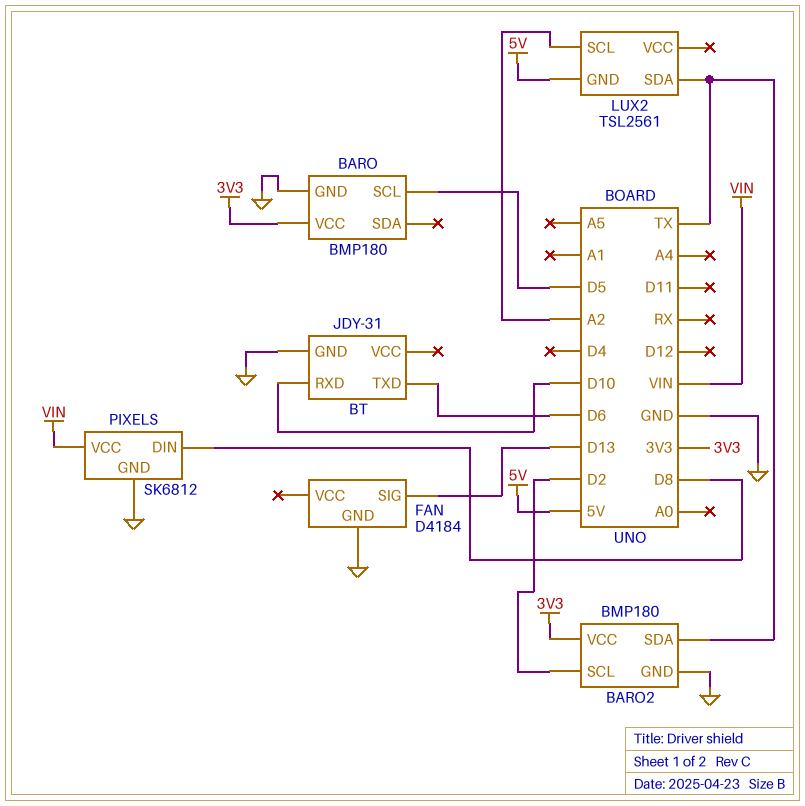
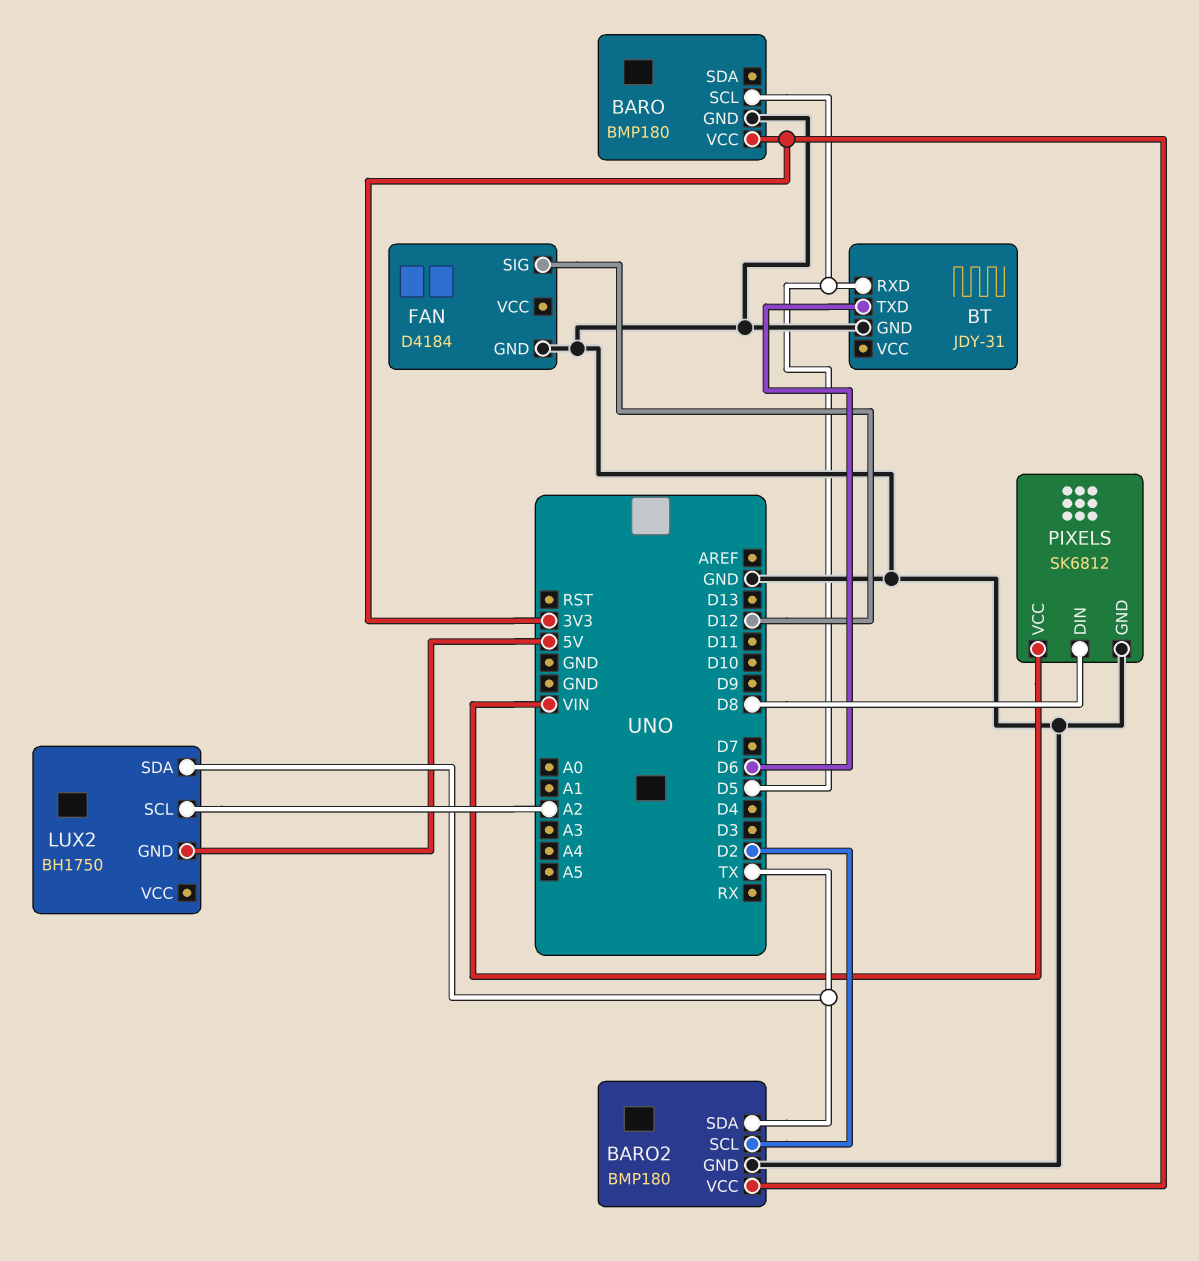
BT pin RXD: D10 -> D5
FAN pin SIG: D13 -> D12
LUX2: TSL2561 -> BH1750

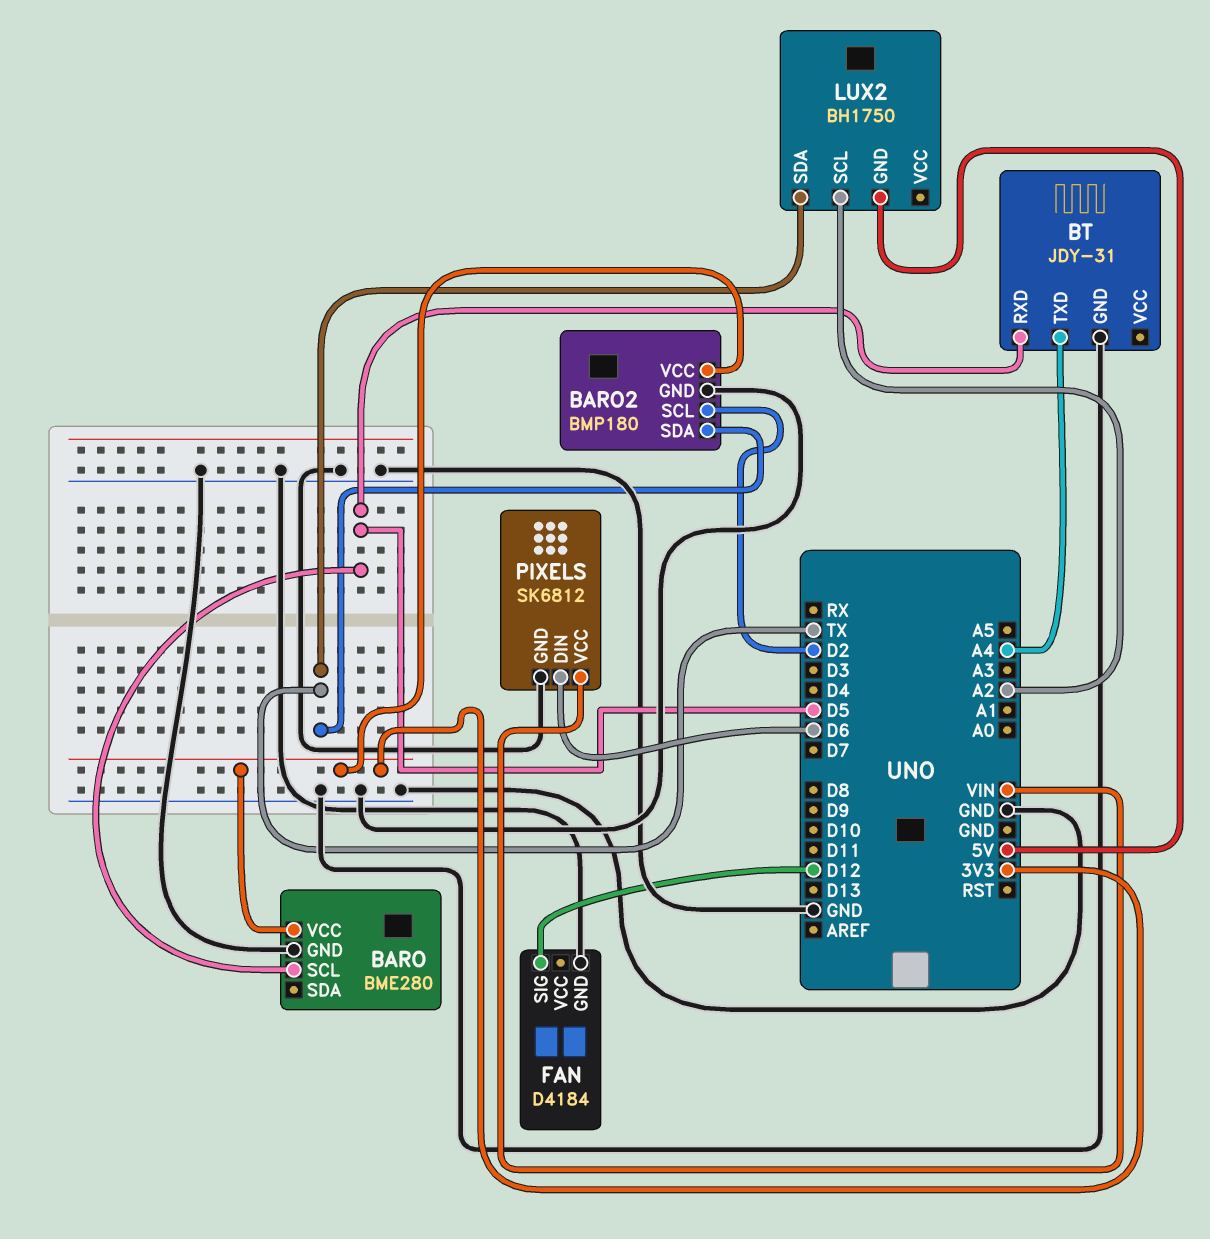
BARO: BMP180 -> BME280
BT pin TXD: D6 -> A4
PIXELS pin DIN: D8 -> D6

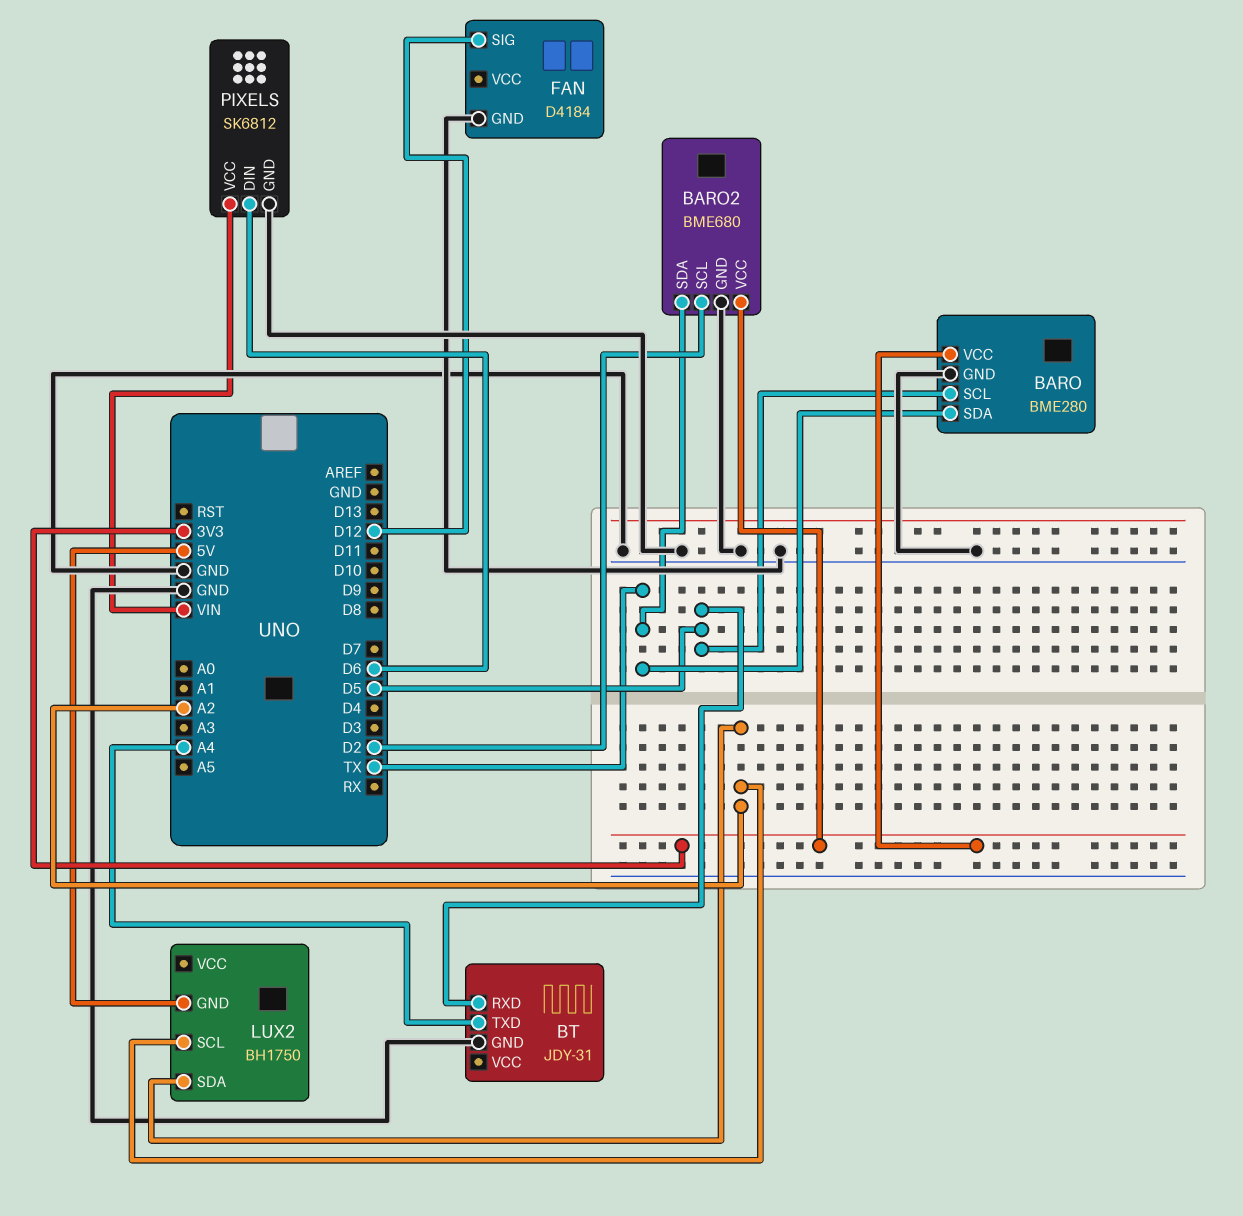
BARO pin SDA: none -> TX
BARO2: BMP180 -> BME680
LUX2 pin SDA: TX -> A2

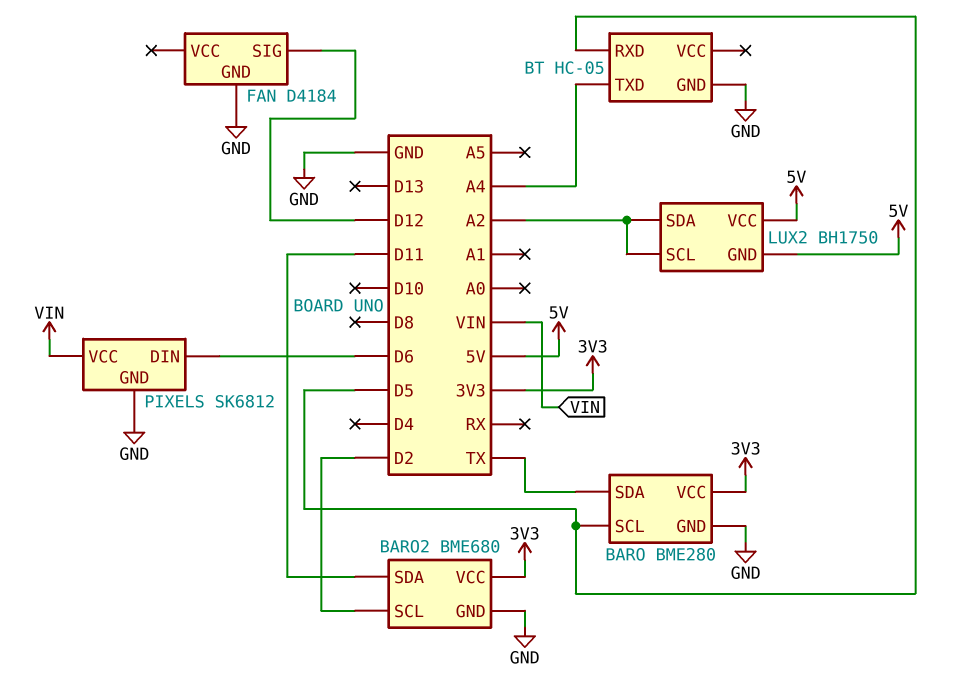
BARO2 pin SDA: TX -> D11
BT: JDY-31 -> HC-05
LUX2 pin VCC: none -> 5V

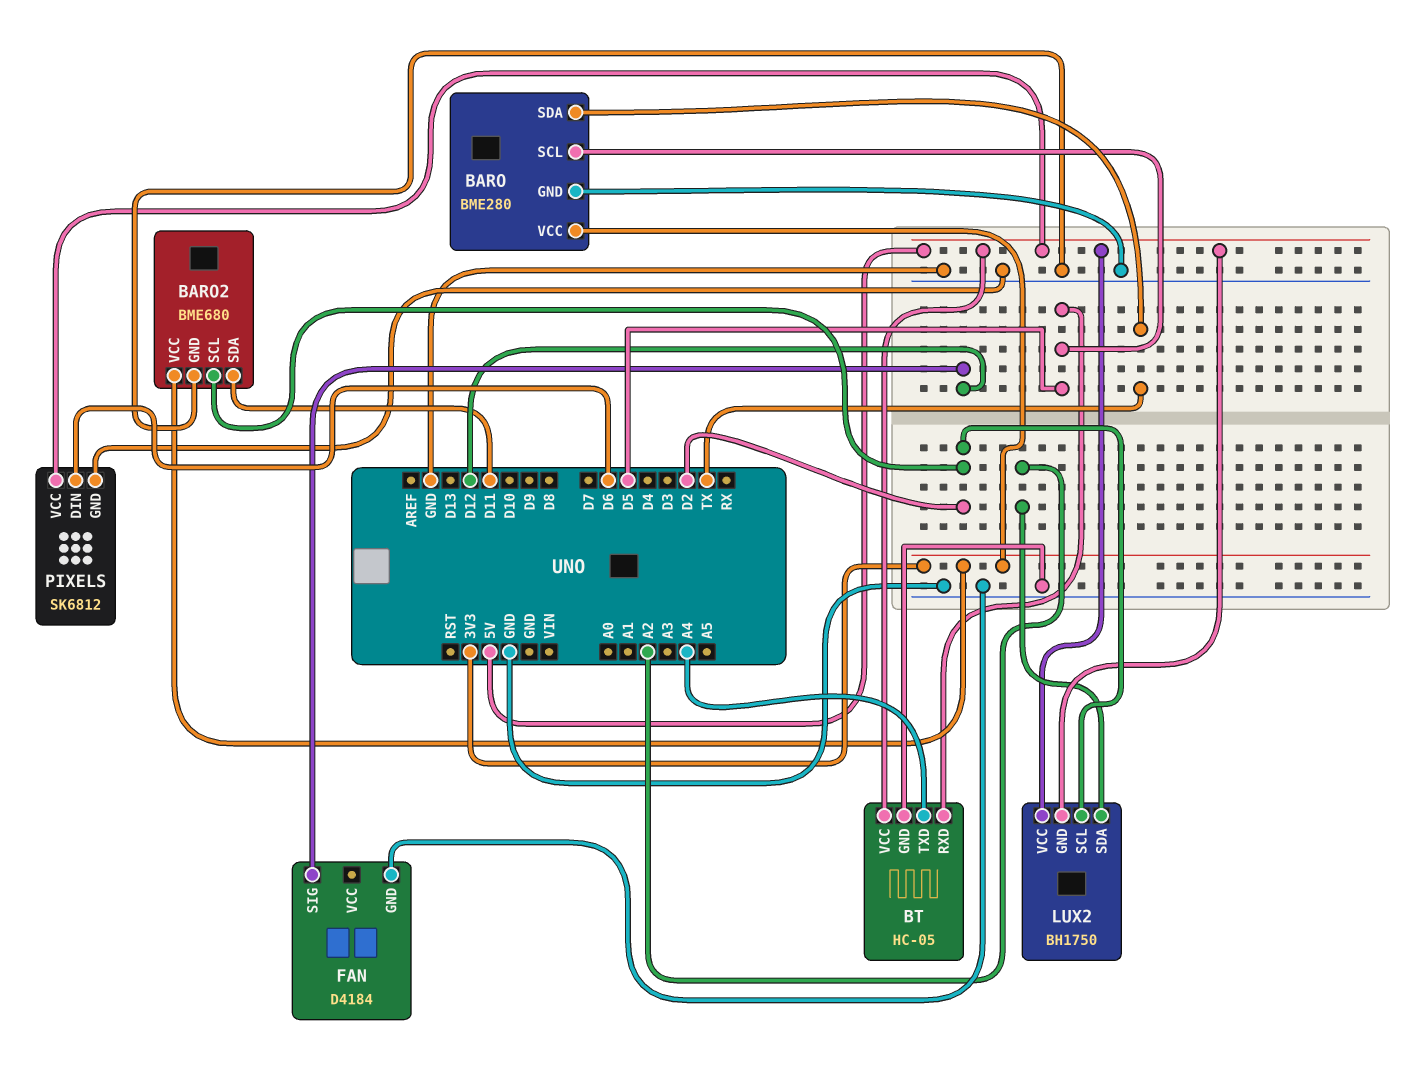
BT pin VCC: none -> 5V
LUX2 pin SCL: A2 -> D2
PIXELS pin VCC: VIN -> 5V

